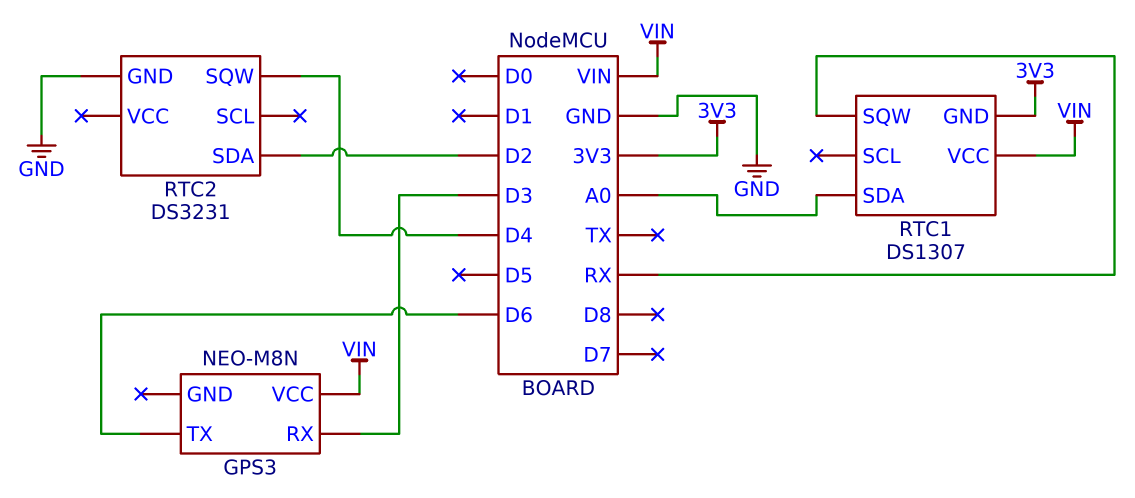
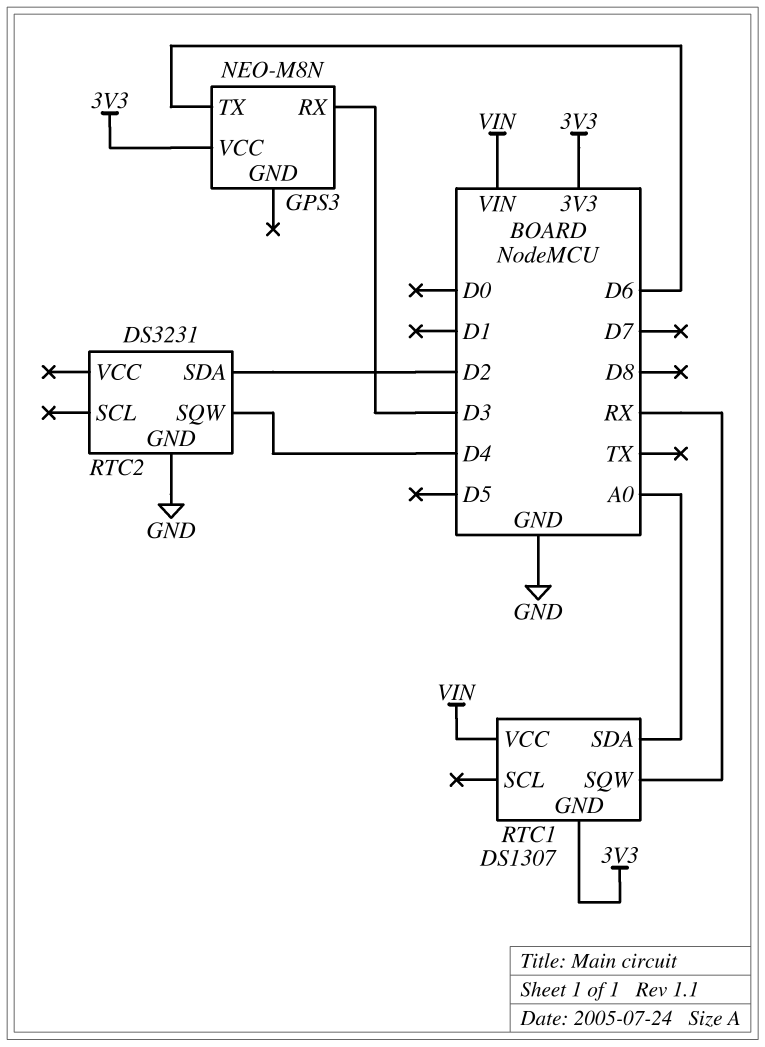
GPS3 pin VCC: VIN -> 3V3

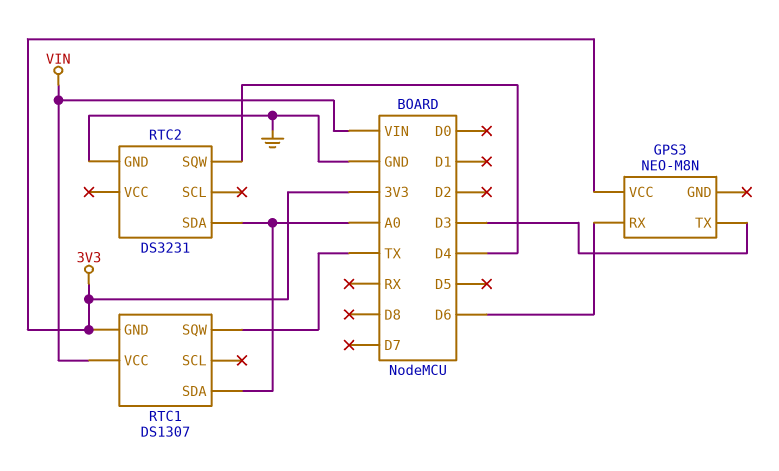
GPS3 pin RX: D3 -> D6
GPS3 pin TX: D6 -> D3
RTC1 pin SQW: RX -> TX
RTC2 pin SDA: D2 -> A0

